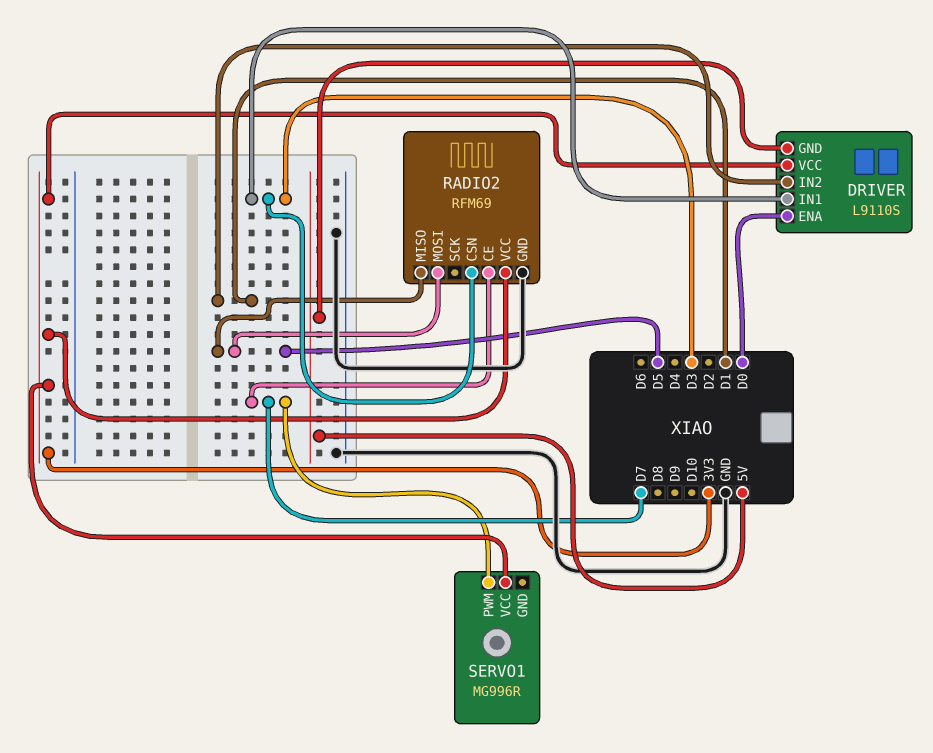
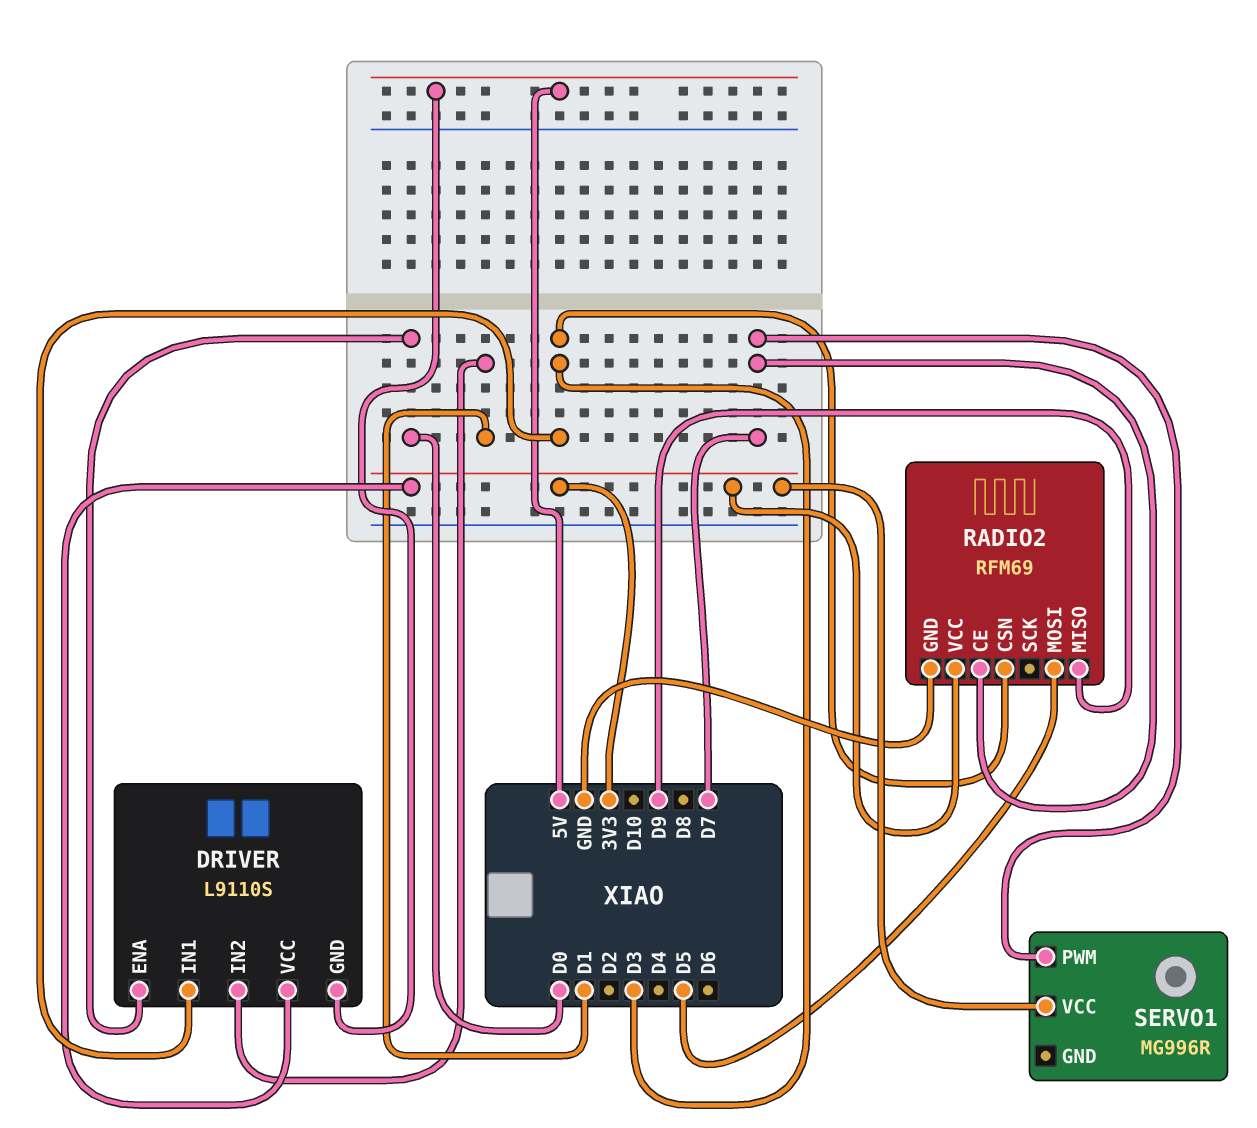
RADIO2 pin MISO: D5 -> D9

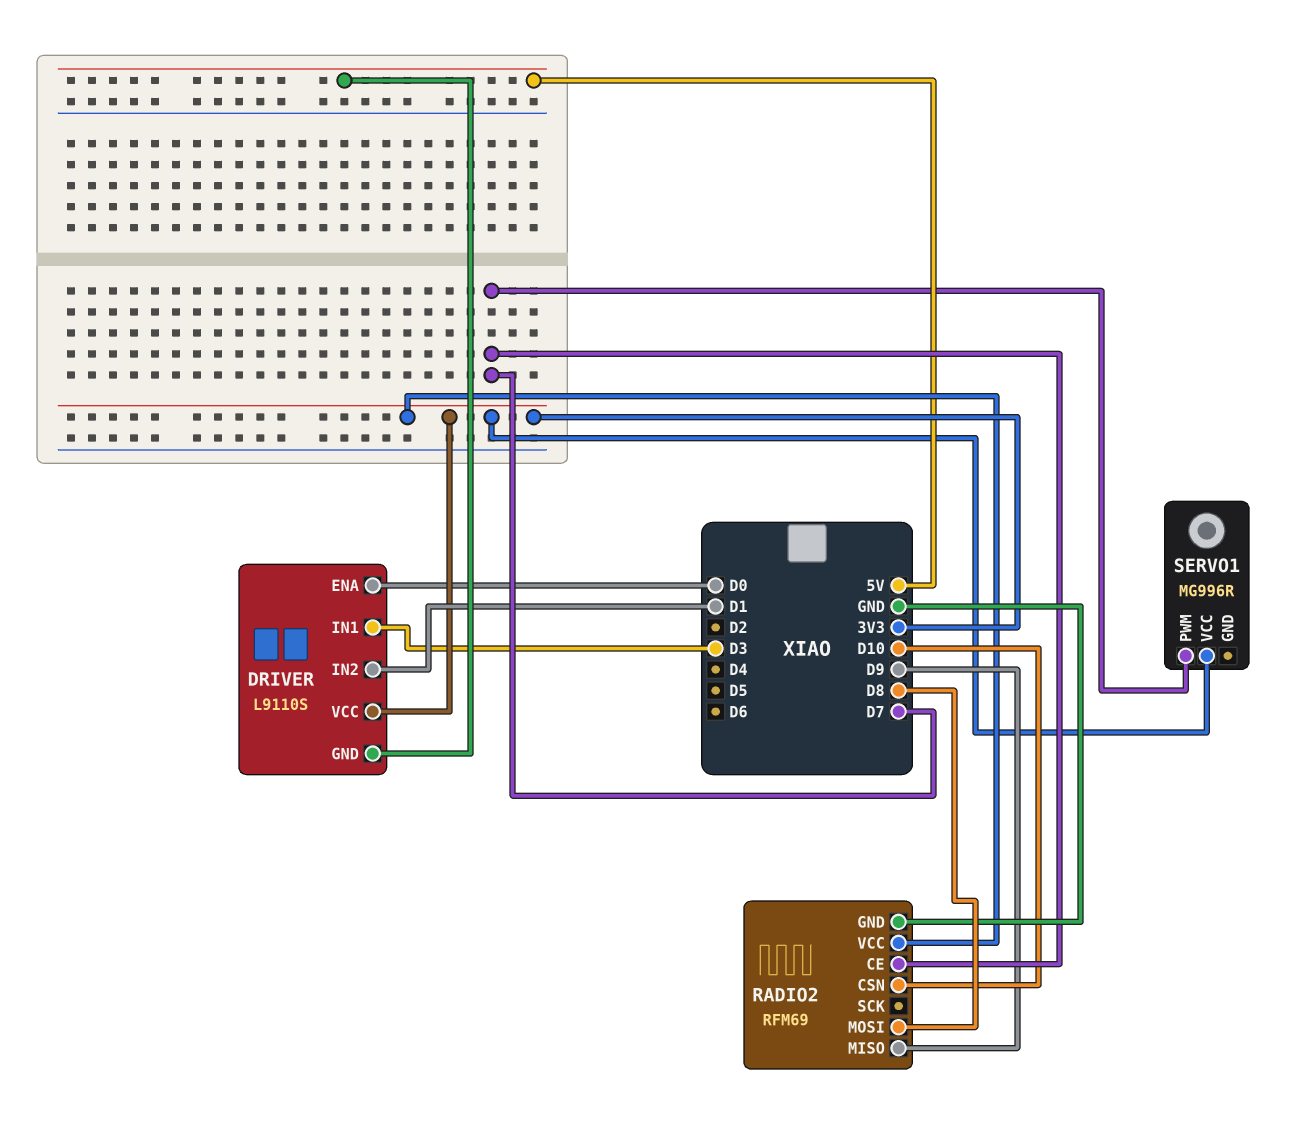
RADIO2 pin CSN: D3 -> D10
RADIO2 pin MOSI: D5 -> D8

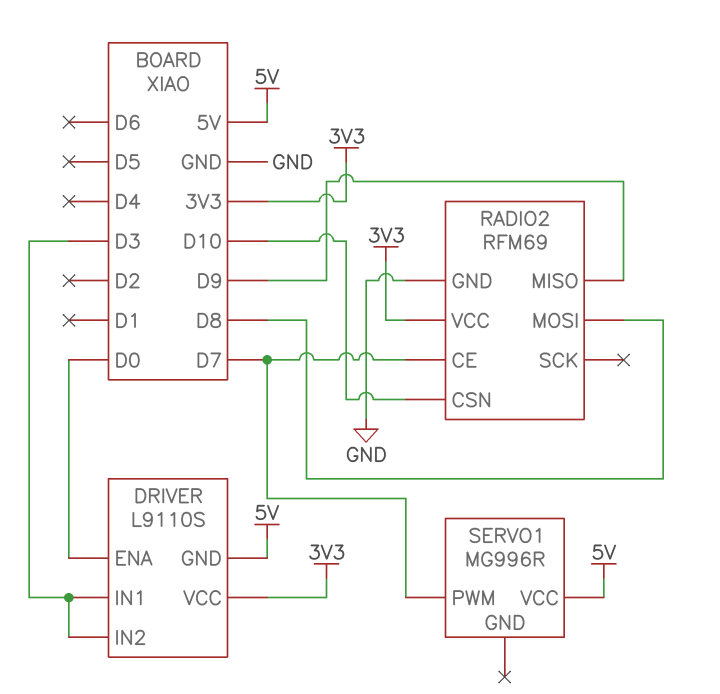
DRIVER pin IN2: D1 -> D3
SERVO1 pin VCC: 3V3 -> 5V

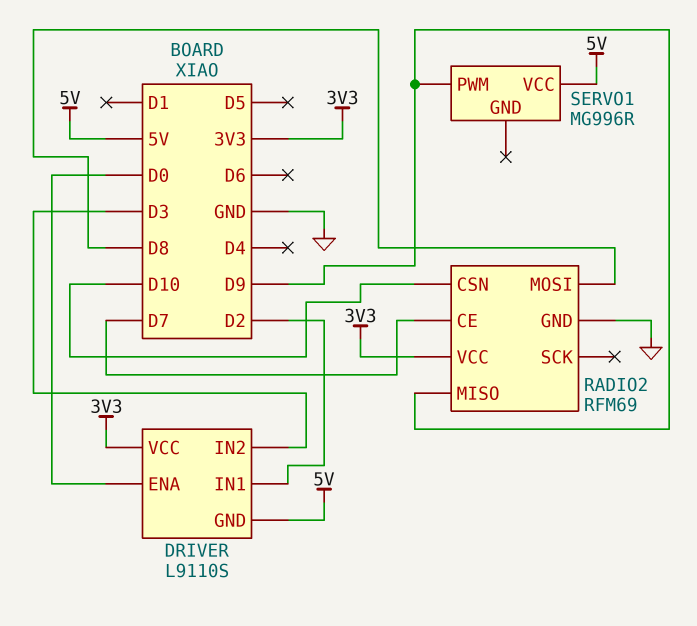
DRIVER pin IN1: D3 -> D2
SERVO1 pin PWM: D7 -> D9

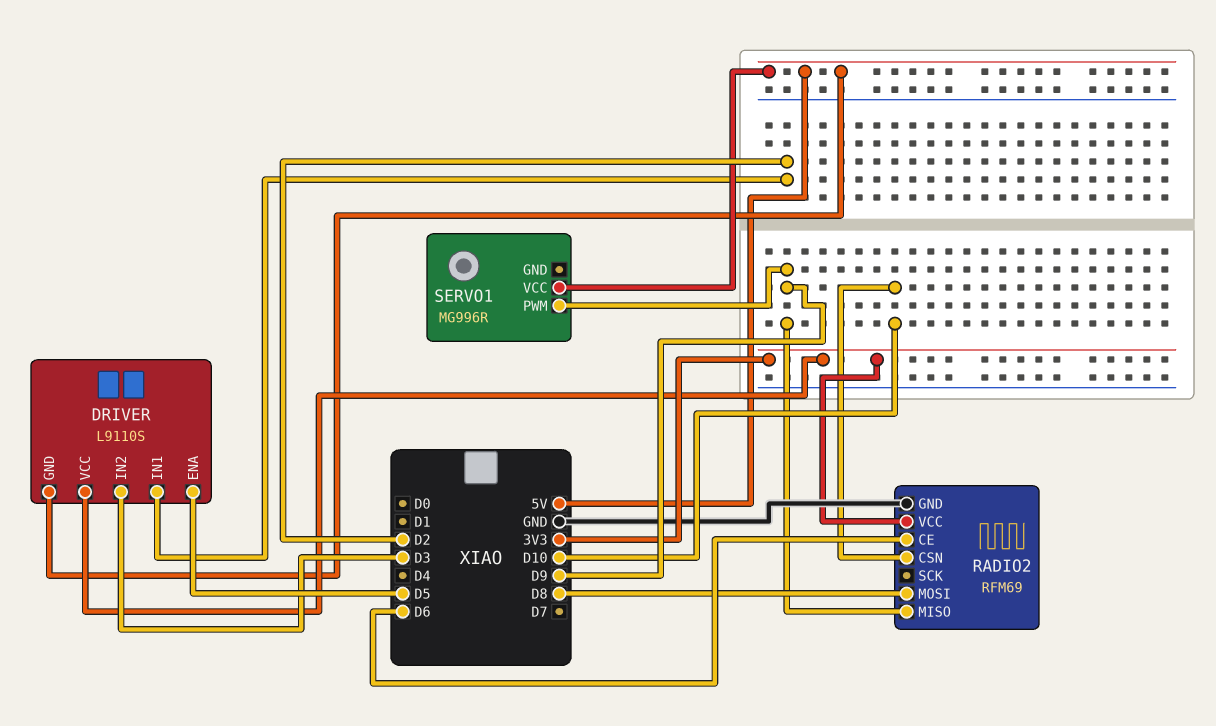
DRIVER pin ENA: D0 -> D5
RADIO2 pin CE: D7 -> D6

